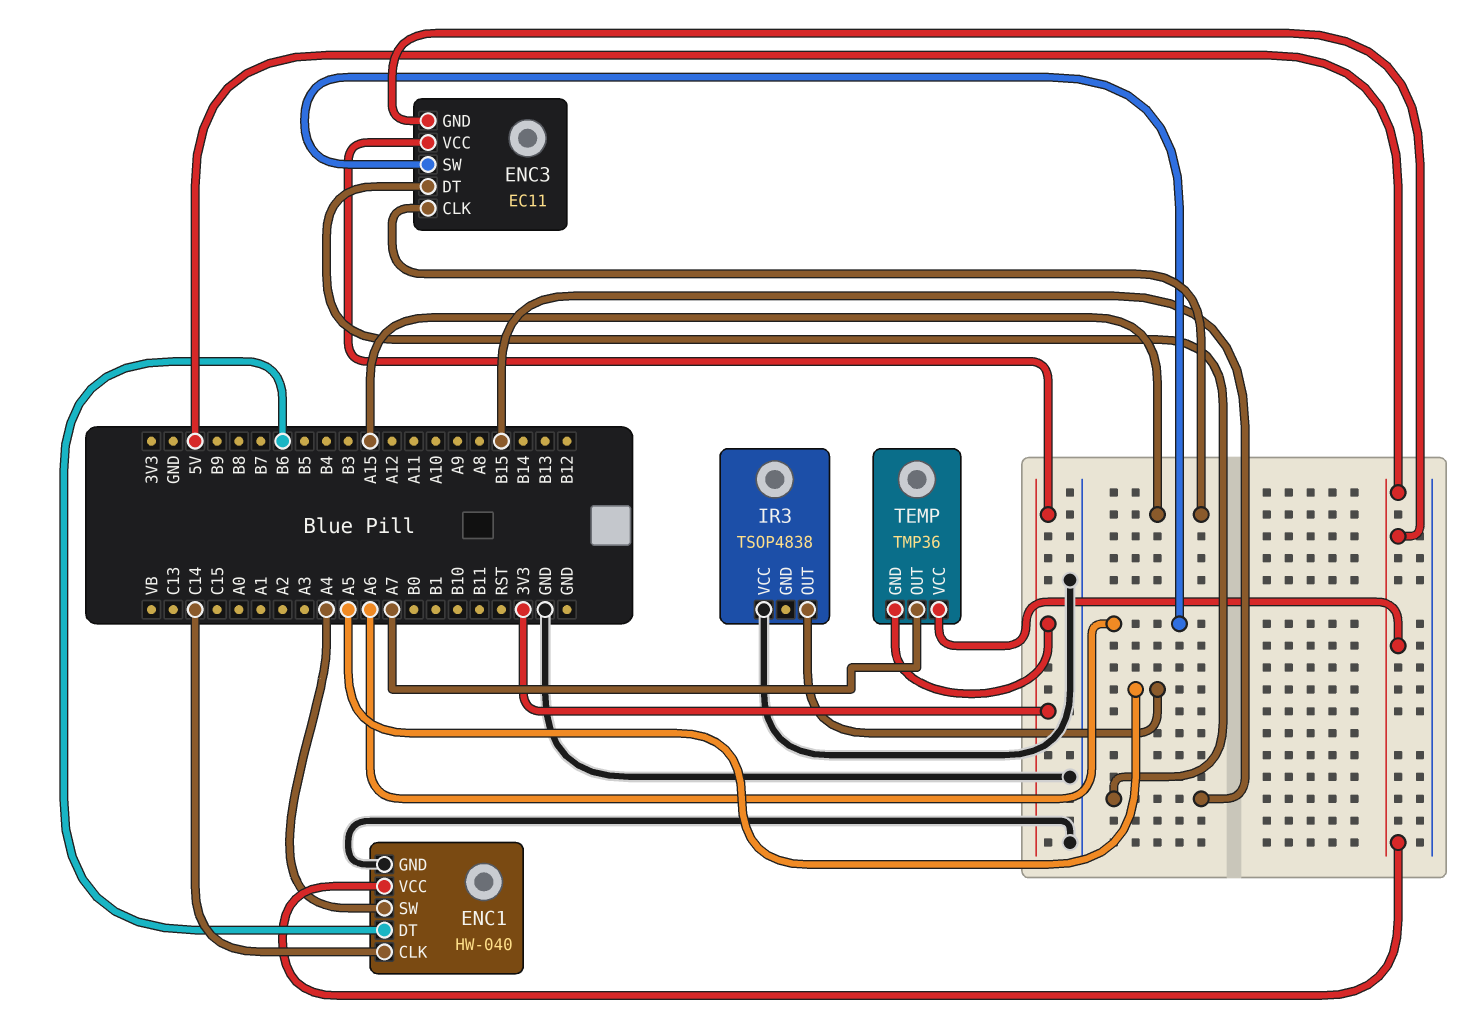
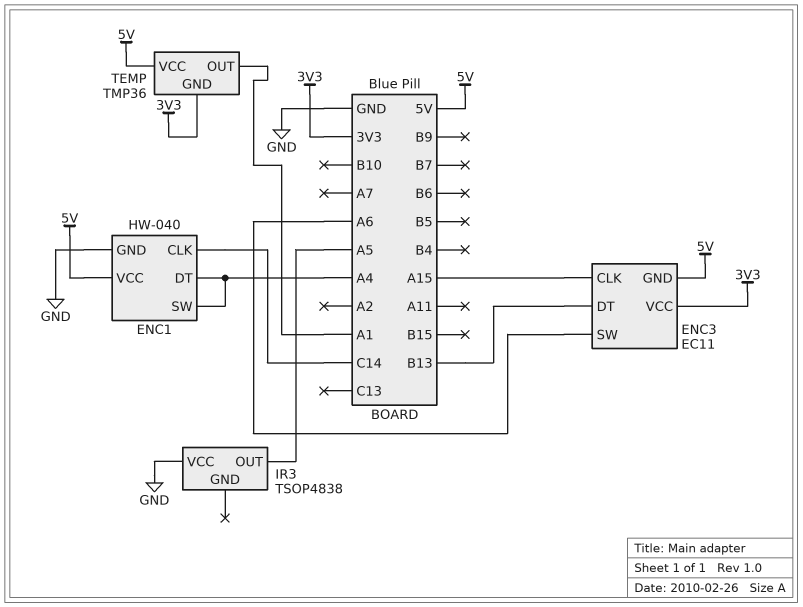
ENC1 pin DT: B6 -> A4
ENC3 pin DT: B15 -> B13
TEMP pin OUT: A7 -> A1

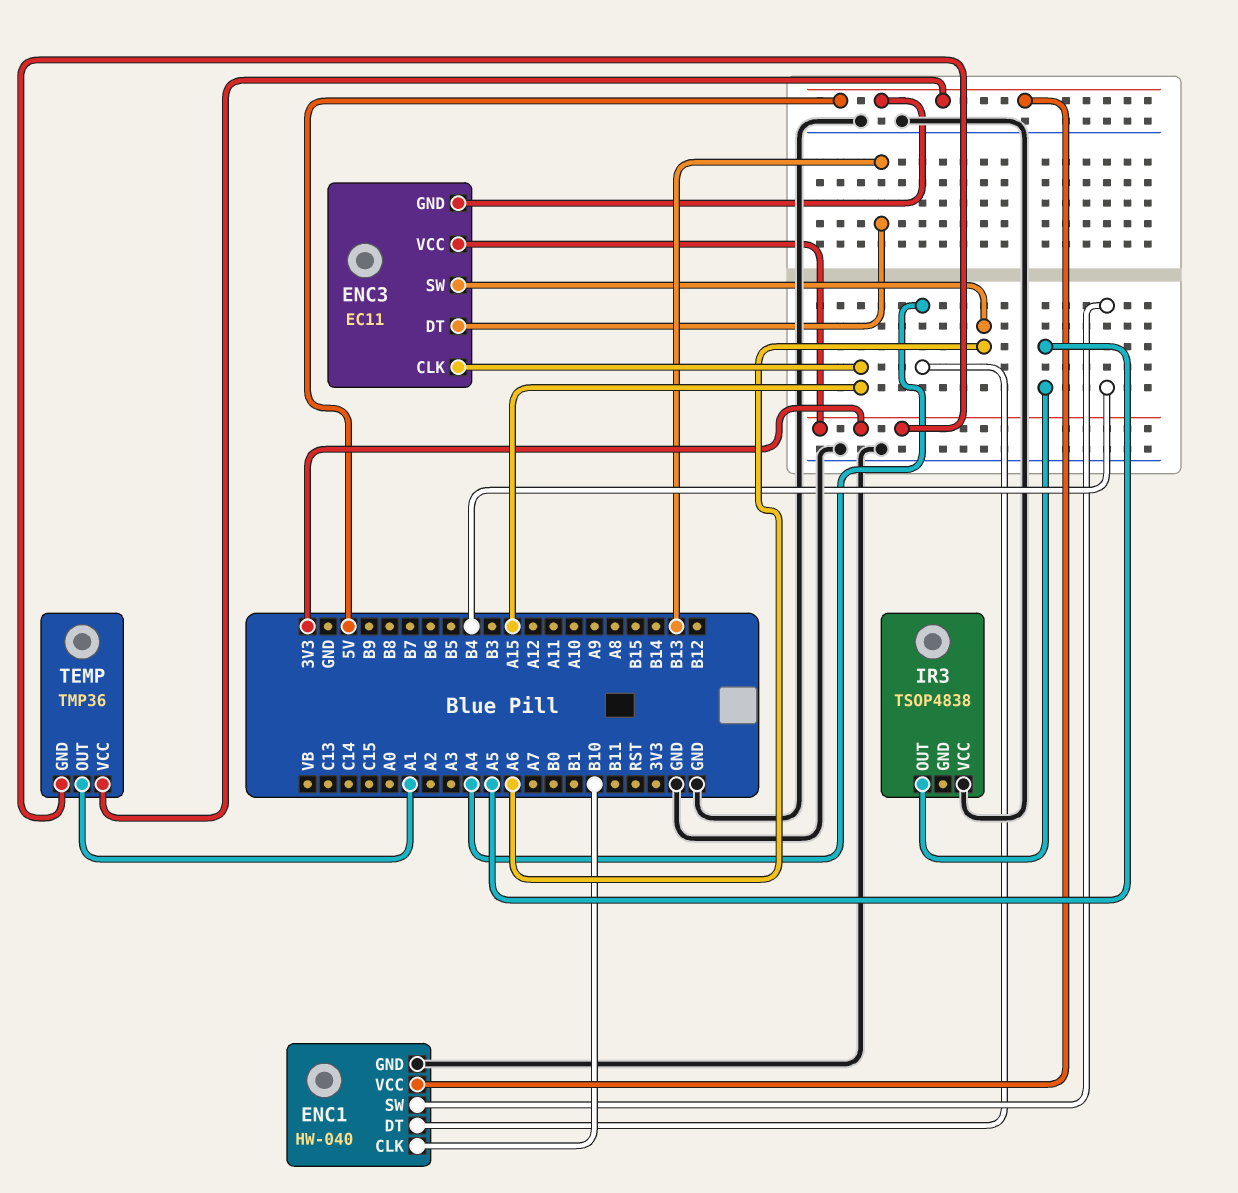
ENC1 pin CLK: C14 -> B10
ENC1 pin SW: A4 -> B4

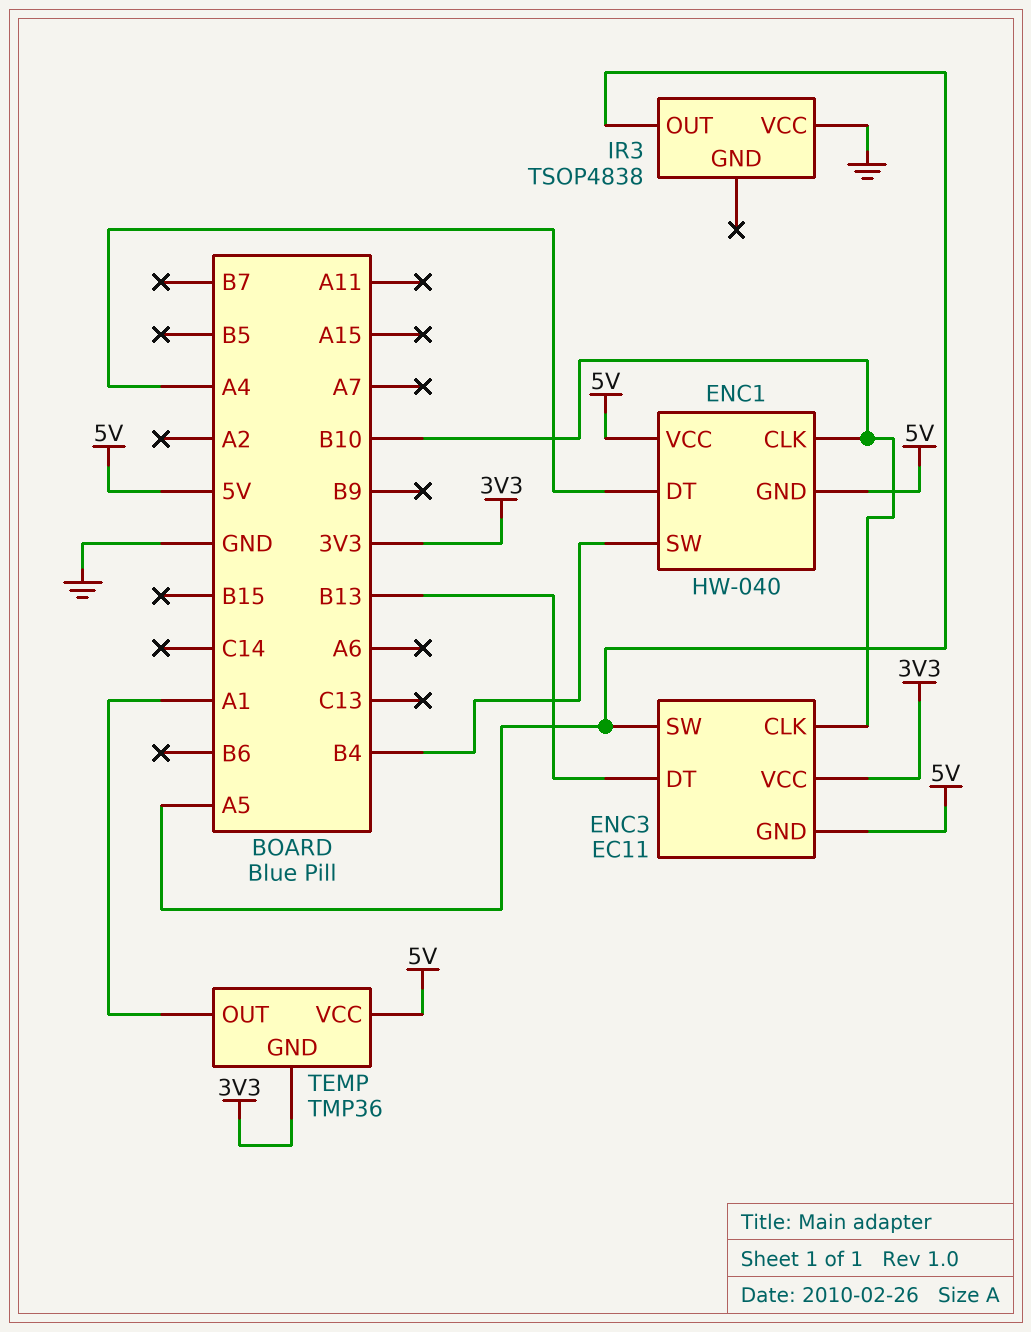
ENC1 pin GND: GND -> 5V
ENC3 pin CLK: A15 -> B10
ENC3 pin SW: A6 -> A5

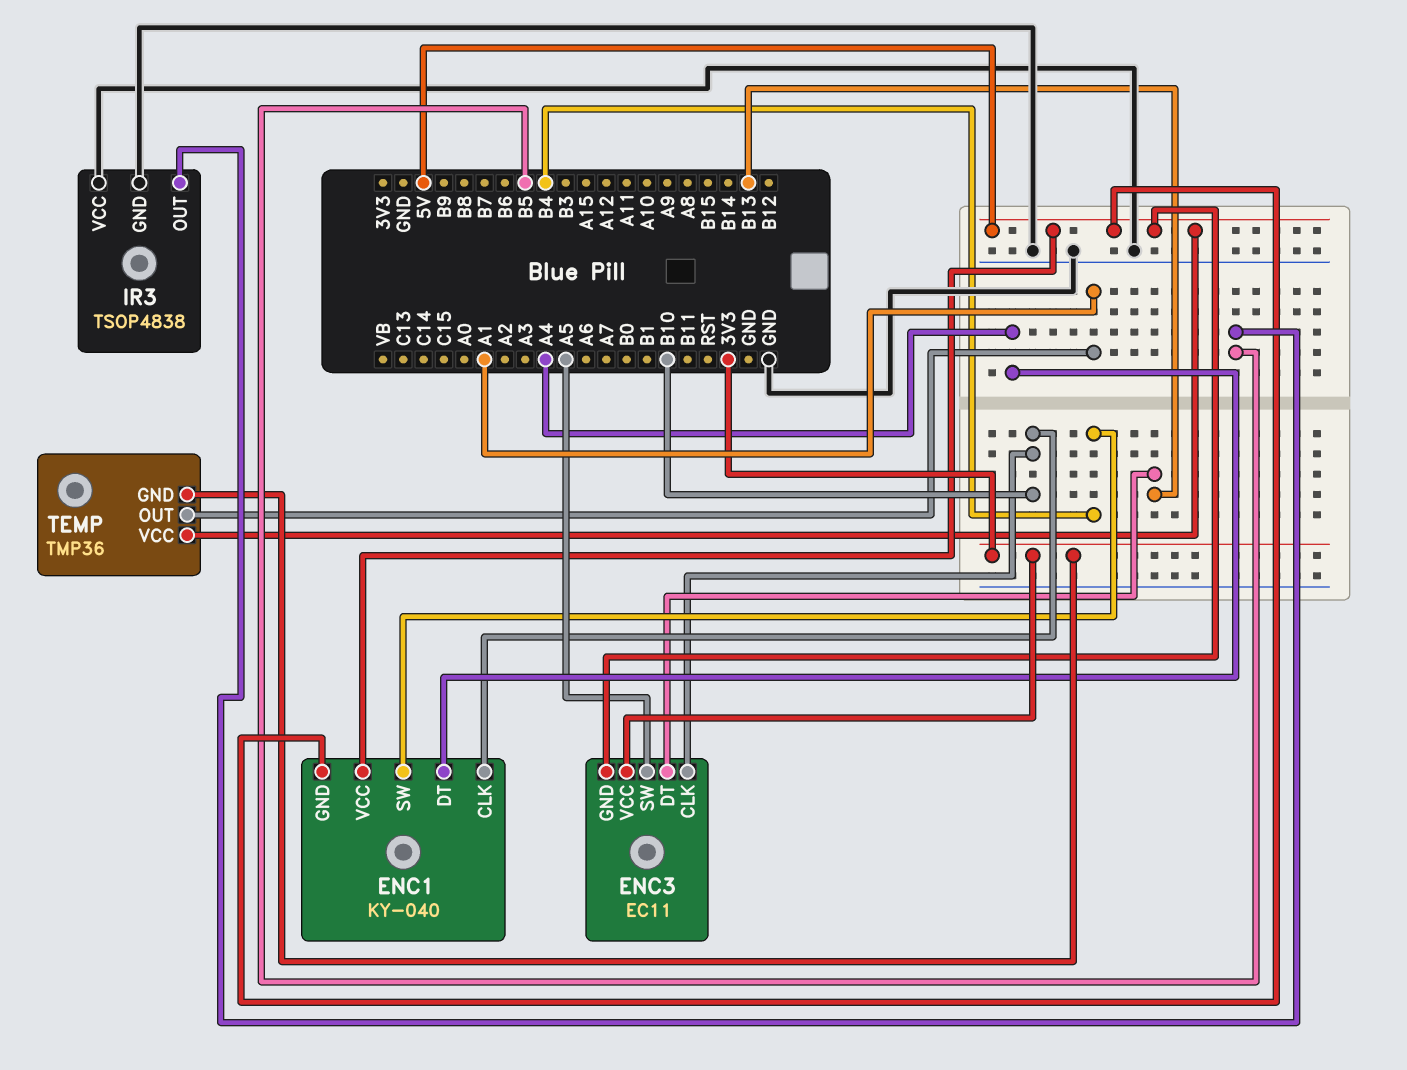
ENC1: HW-040 -> KY-040
IR3 pin GND: none -> GND
IR3 pin OUT: A5 -> B5

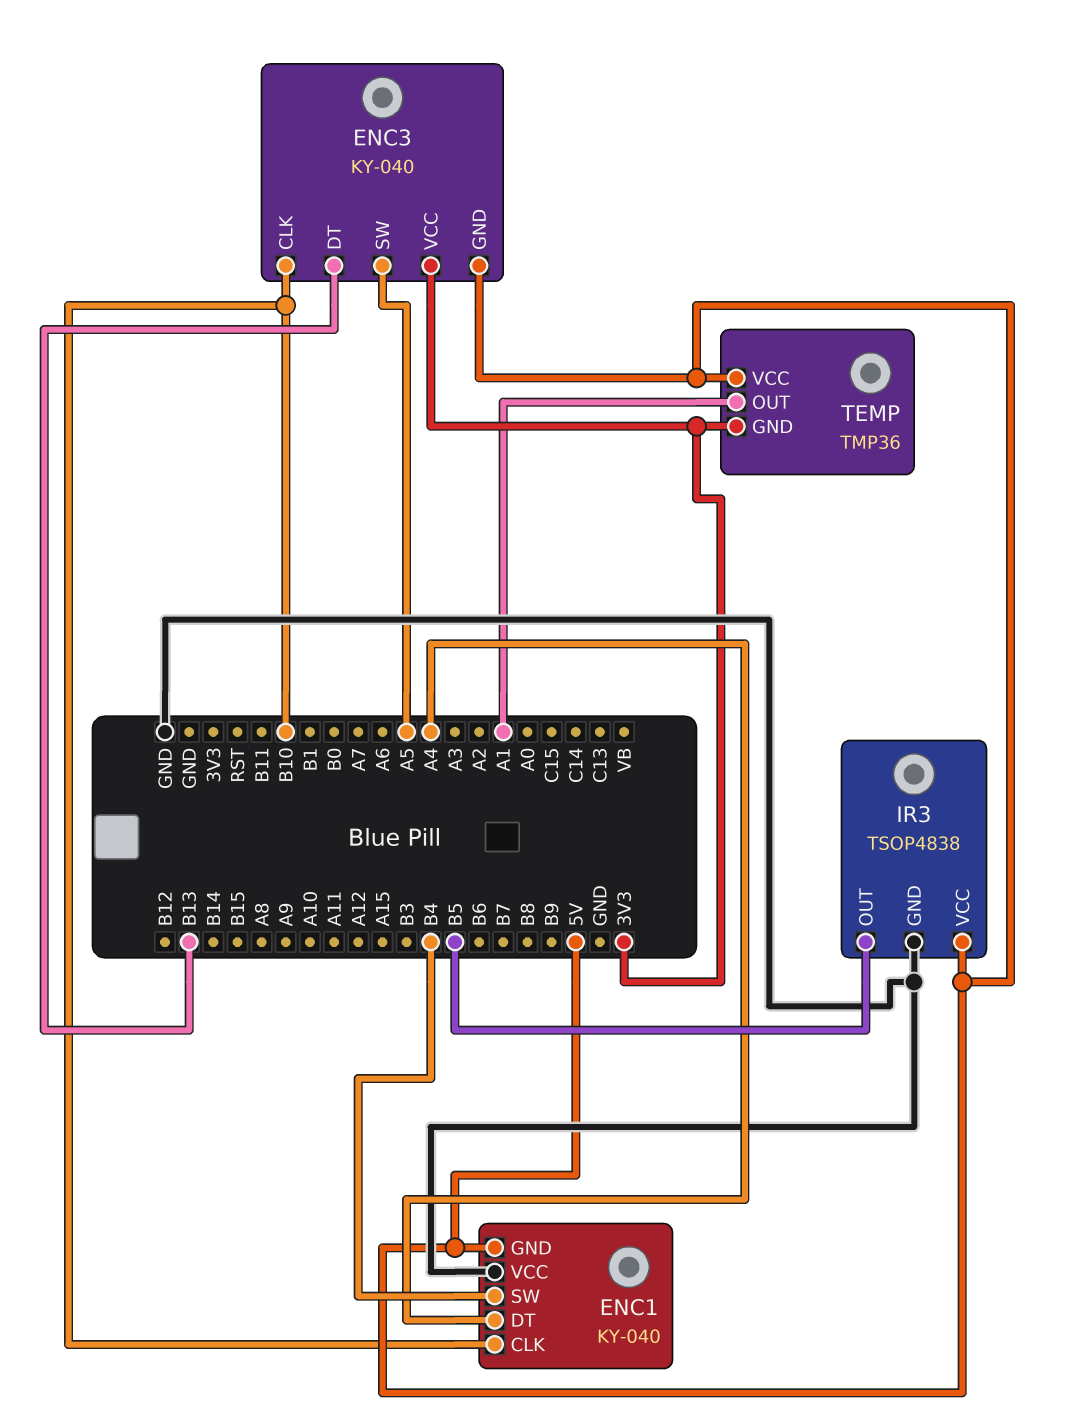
ENC1 pin VCC: 5V -> GND
ENC3: EC11 -> KY-040
IR3 pin VCC: GND -> 5V

